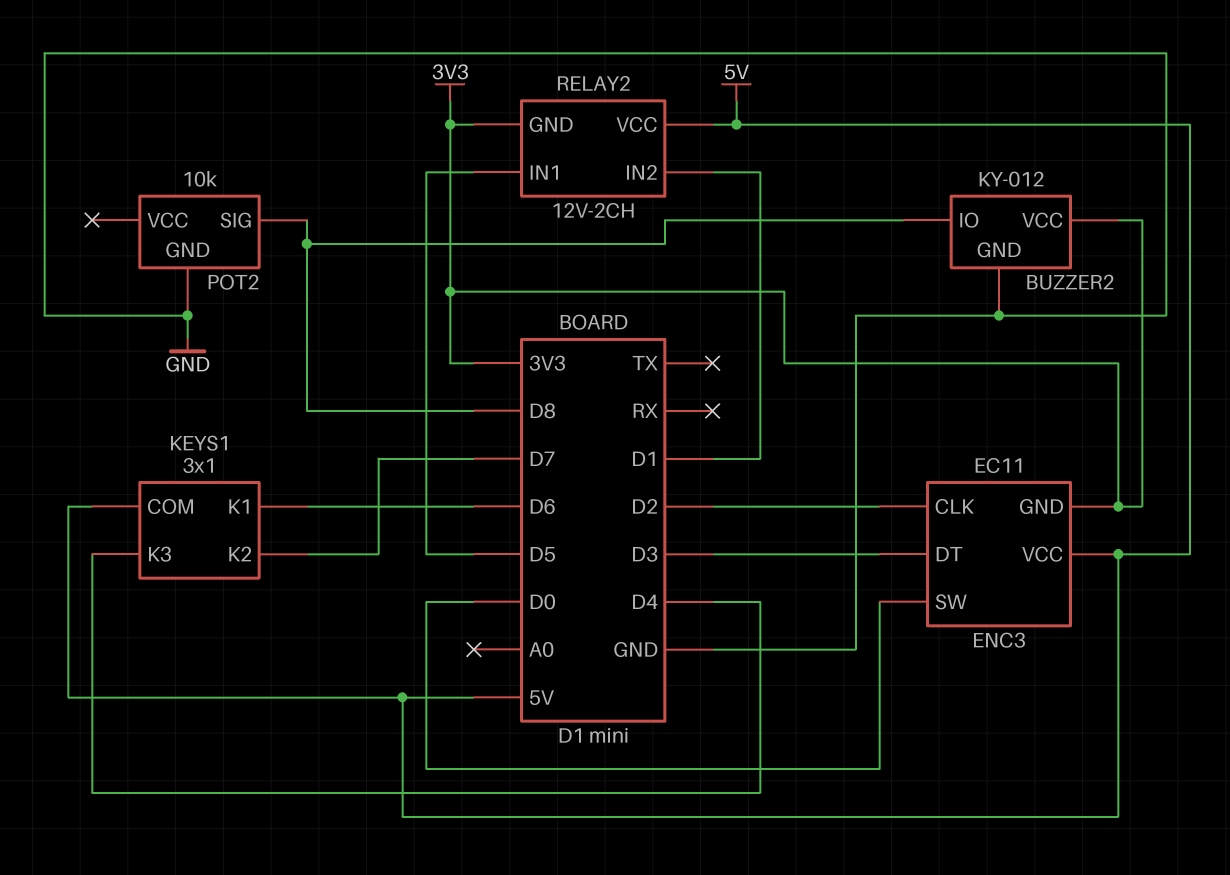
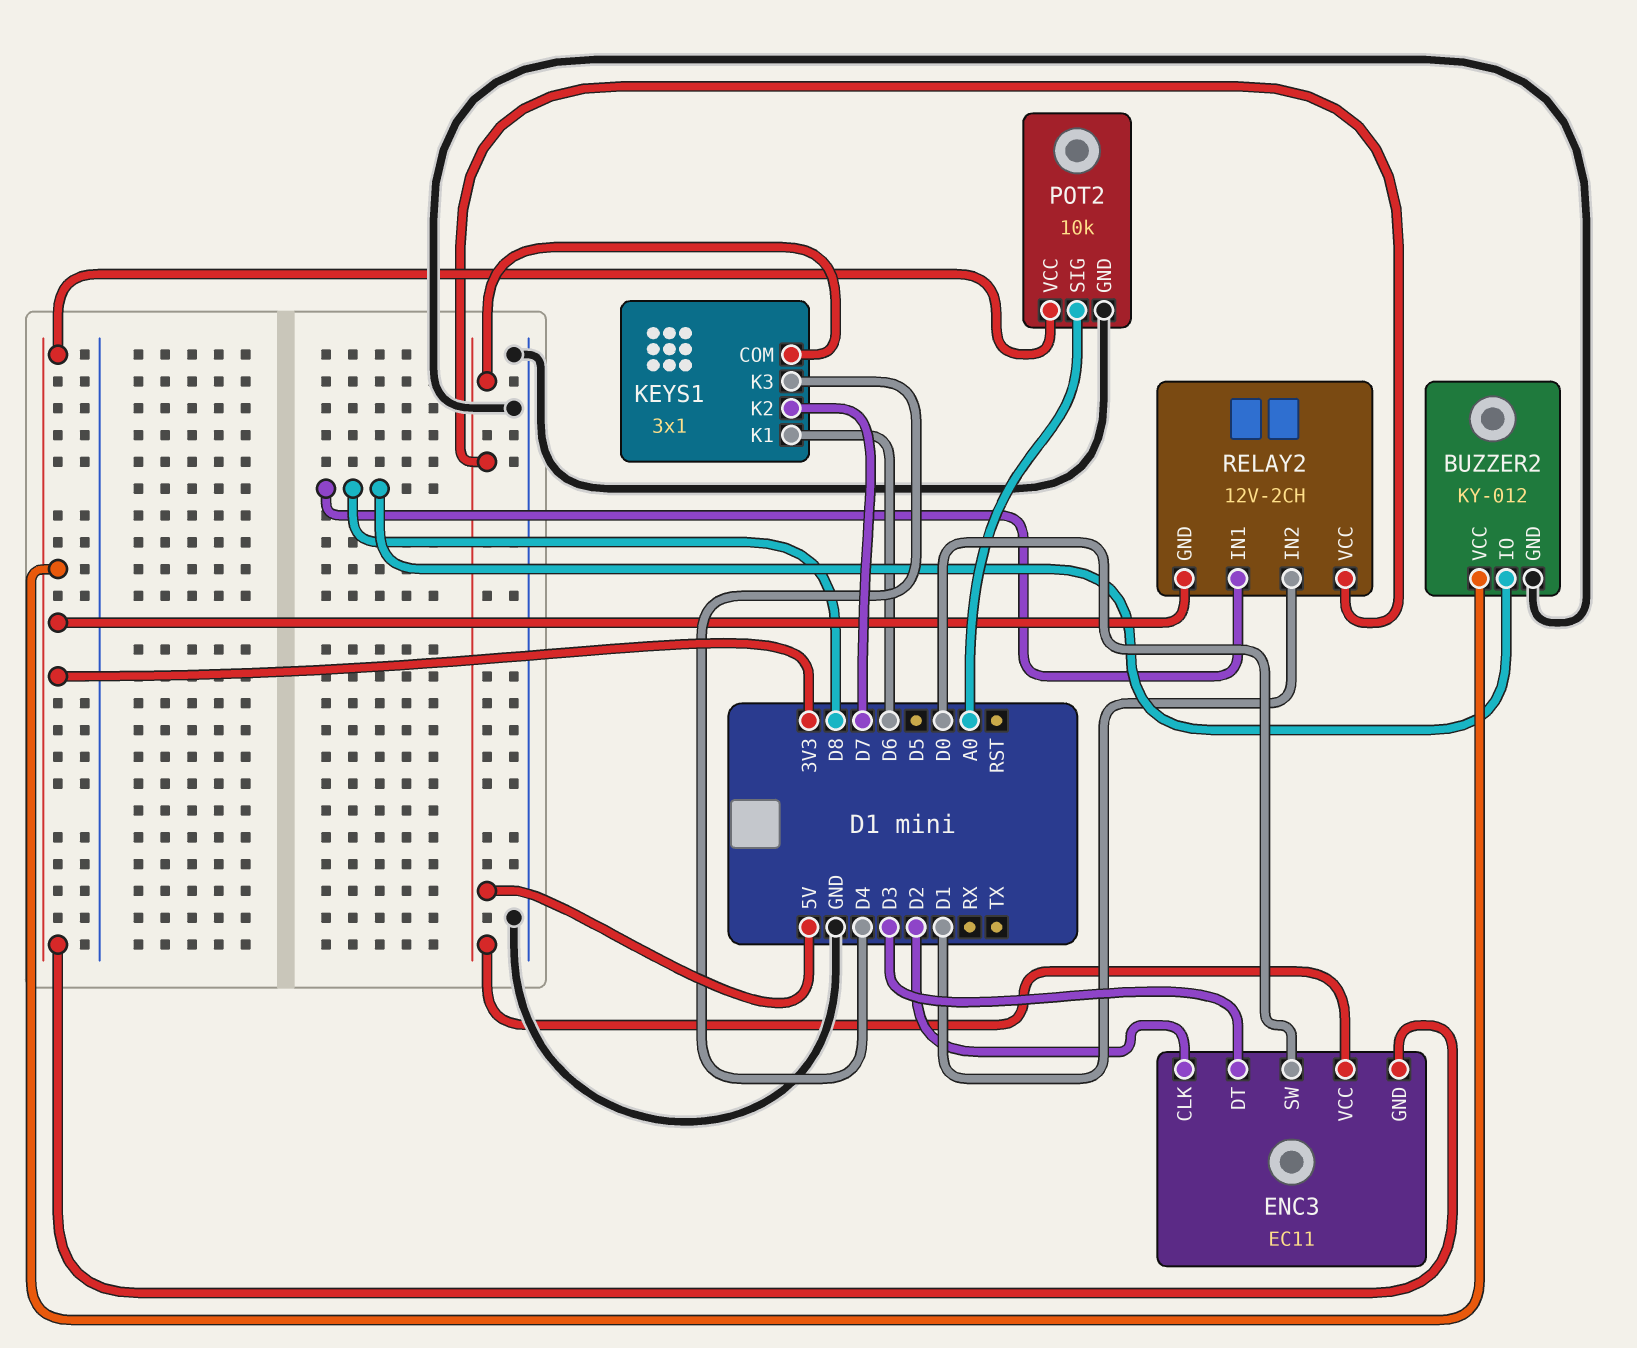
POT2 pin SIG: D8 -> A0
POT2 pin VCC: none -> 3V3
RELAY2 pin IN1: D5 -> D8

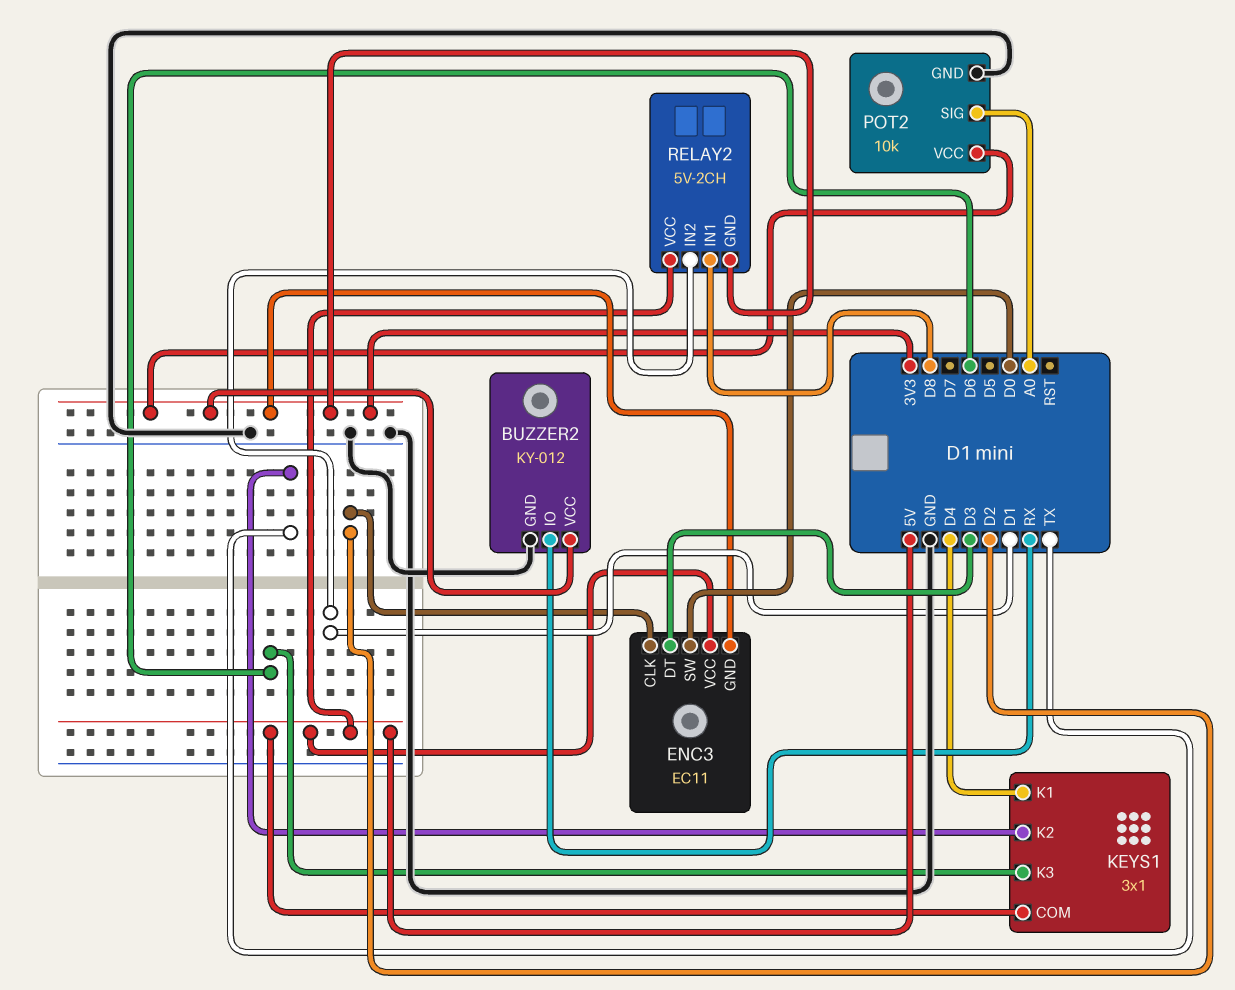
BUZZER2 pin IO: D8 -> RX
KEYS1 pin K1: D6 -> D4
KEYS1 pin K2: D7 -> TX
KEYS1 pin K3: D4 -> D6
RELAY2: 12V-2CH -> 5V-2CH

